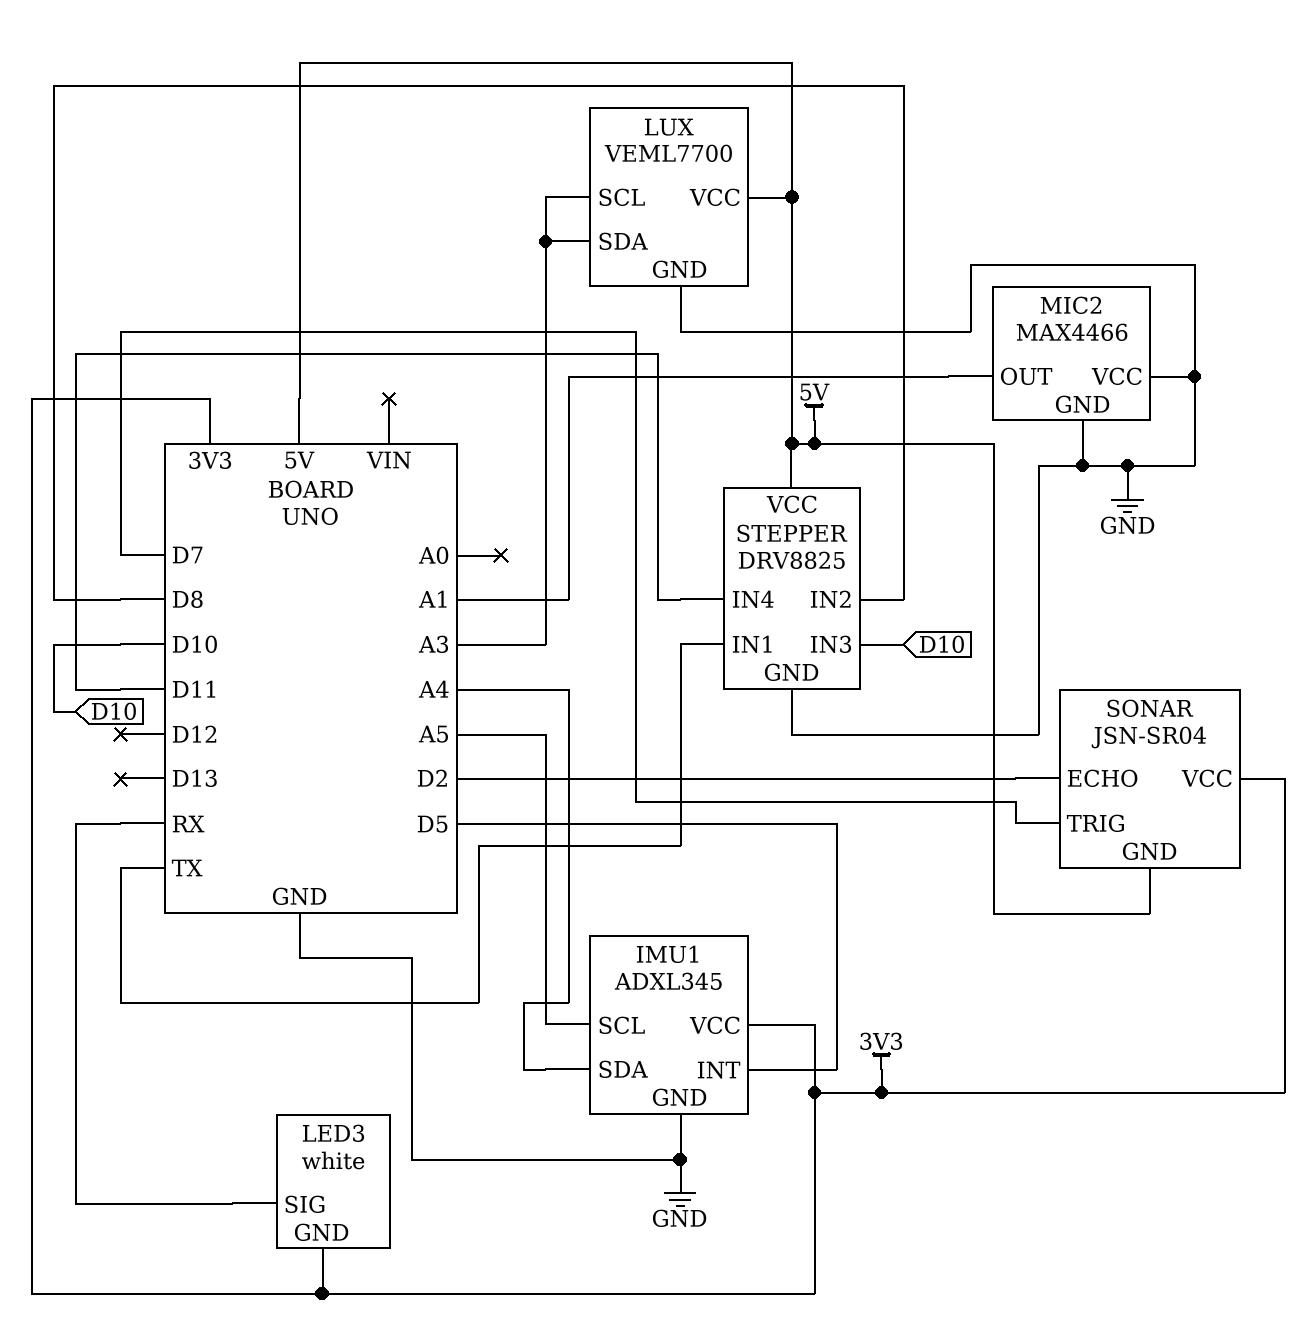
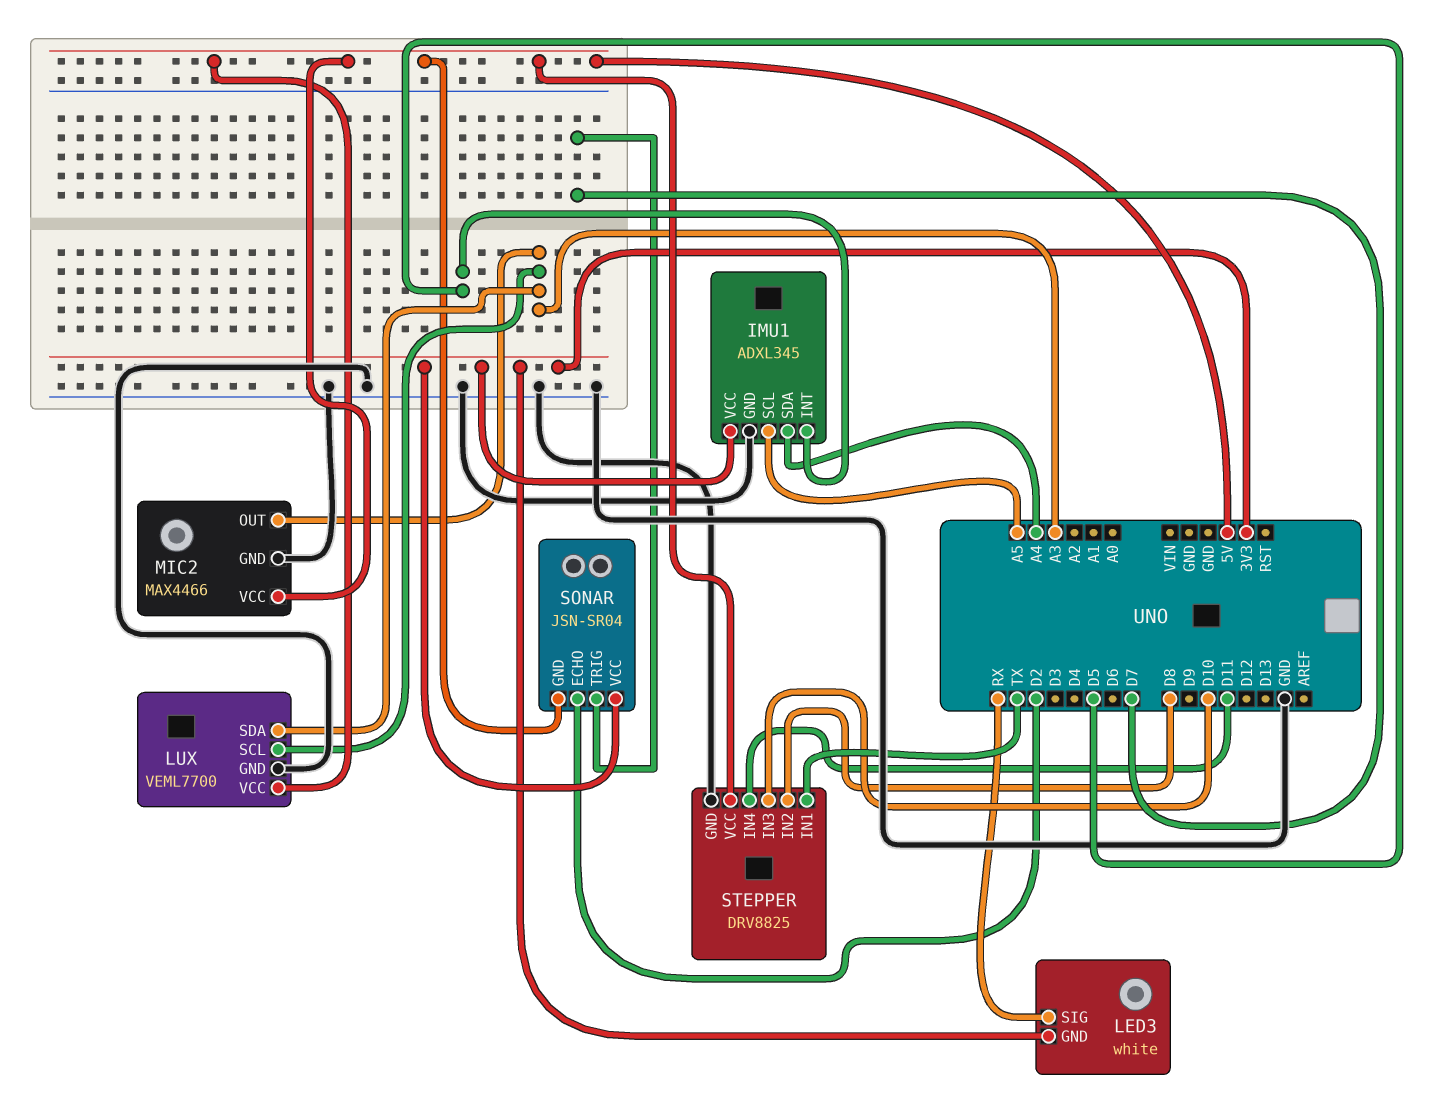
MIC2 pin OUT: A1 -> A3
MIC2 pin VCC: GND -> 5V

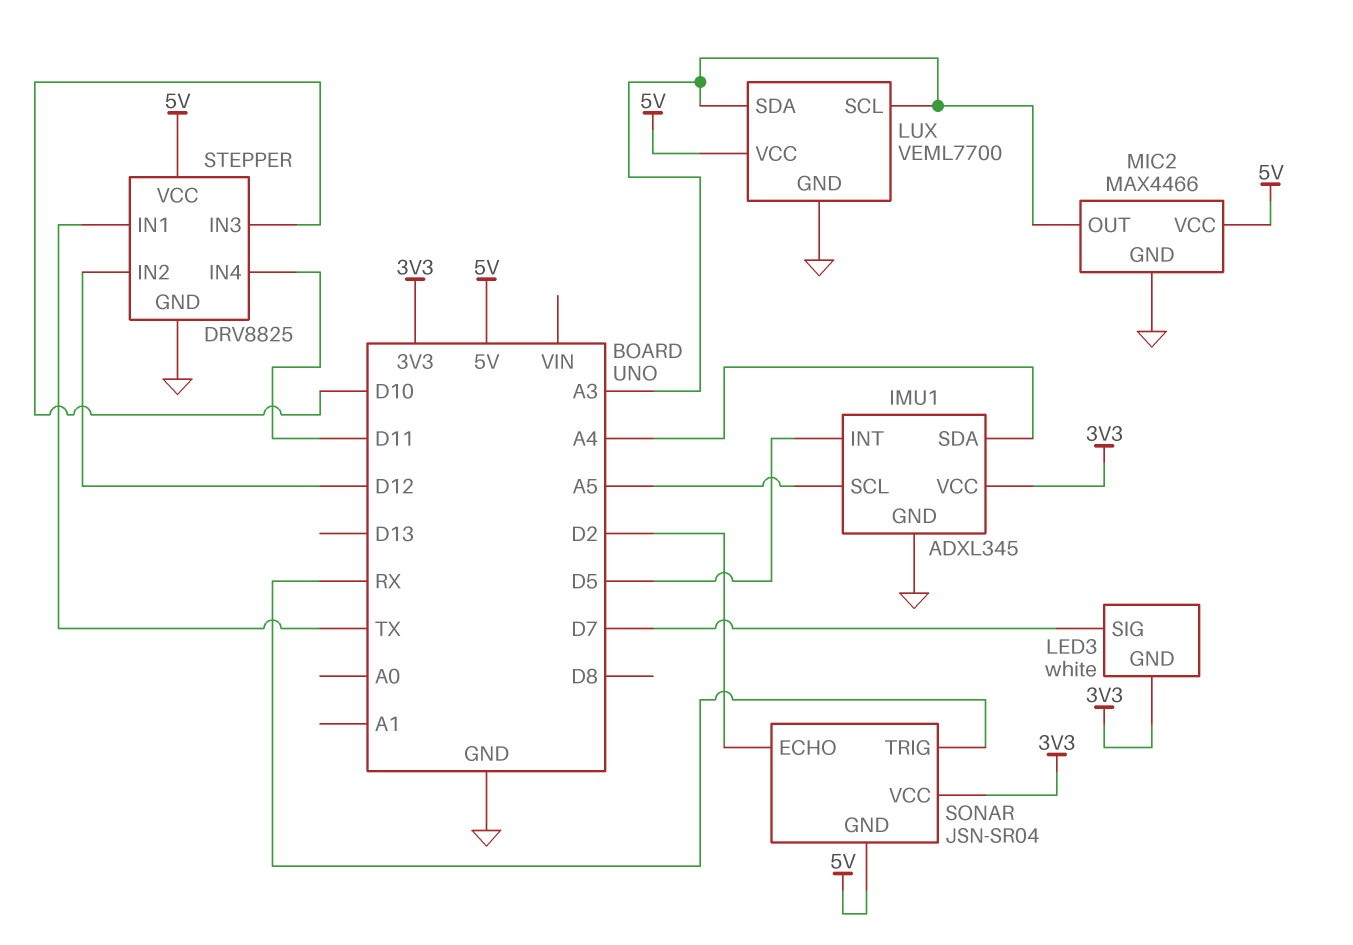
LED3 pin SIG: RX -> D7
SONAR pin TRIG: D7 -> RX
STEPPER pin IN2: D8 -> D12

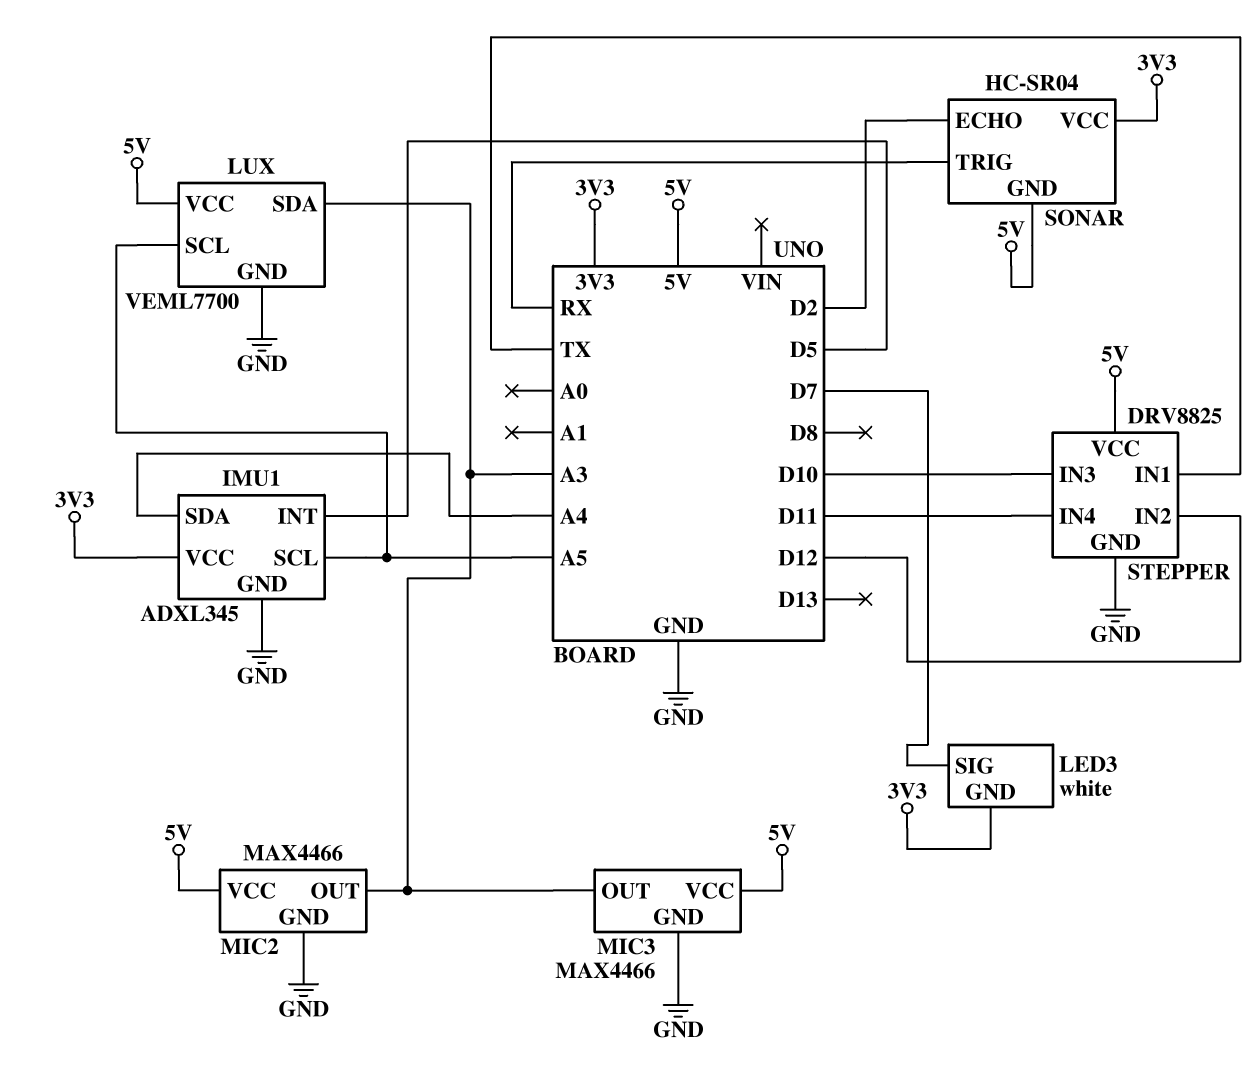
LUX pin SCL: A3 -> A5
MIC3: none -> MAX4466
MIC3 pin GND: none -> GND
MIC3 pin OUT: none -> A3
MIC3 pin VCC: none -> 5V
SONAR: JSN-SR04 -> HC-SR04

